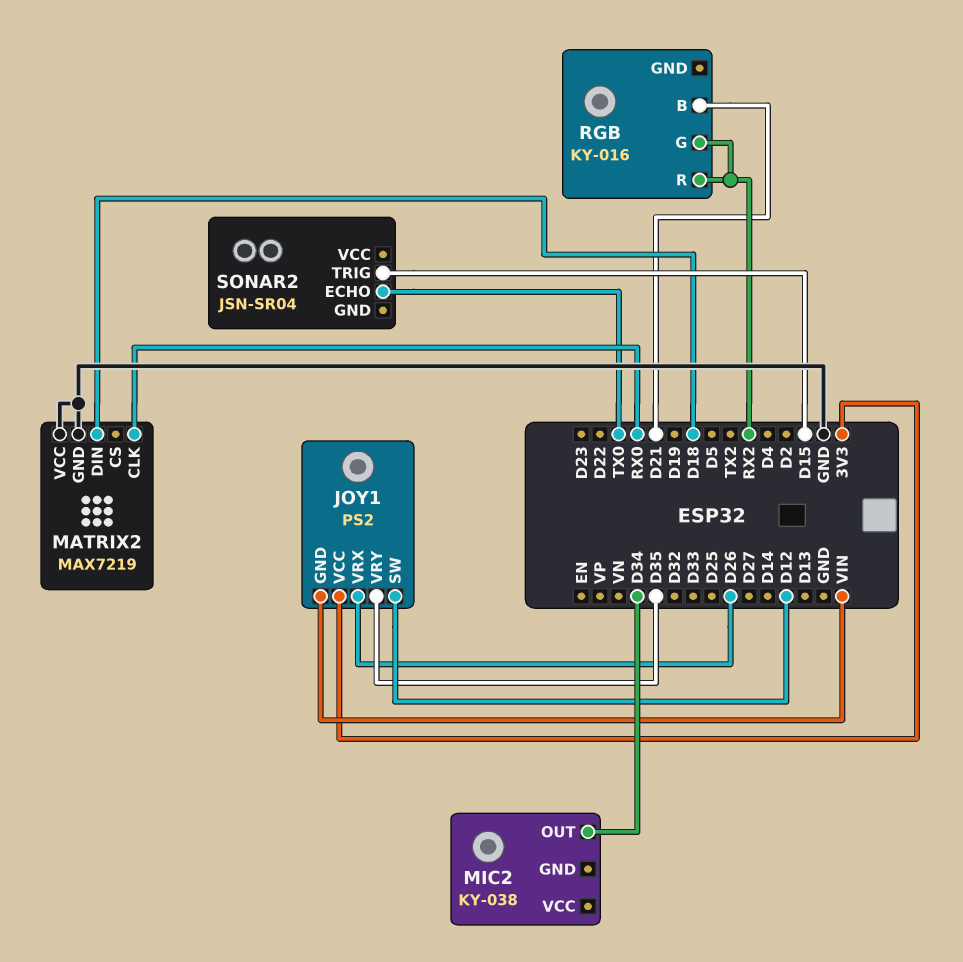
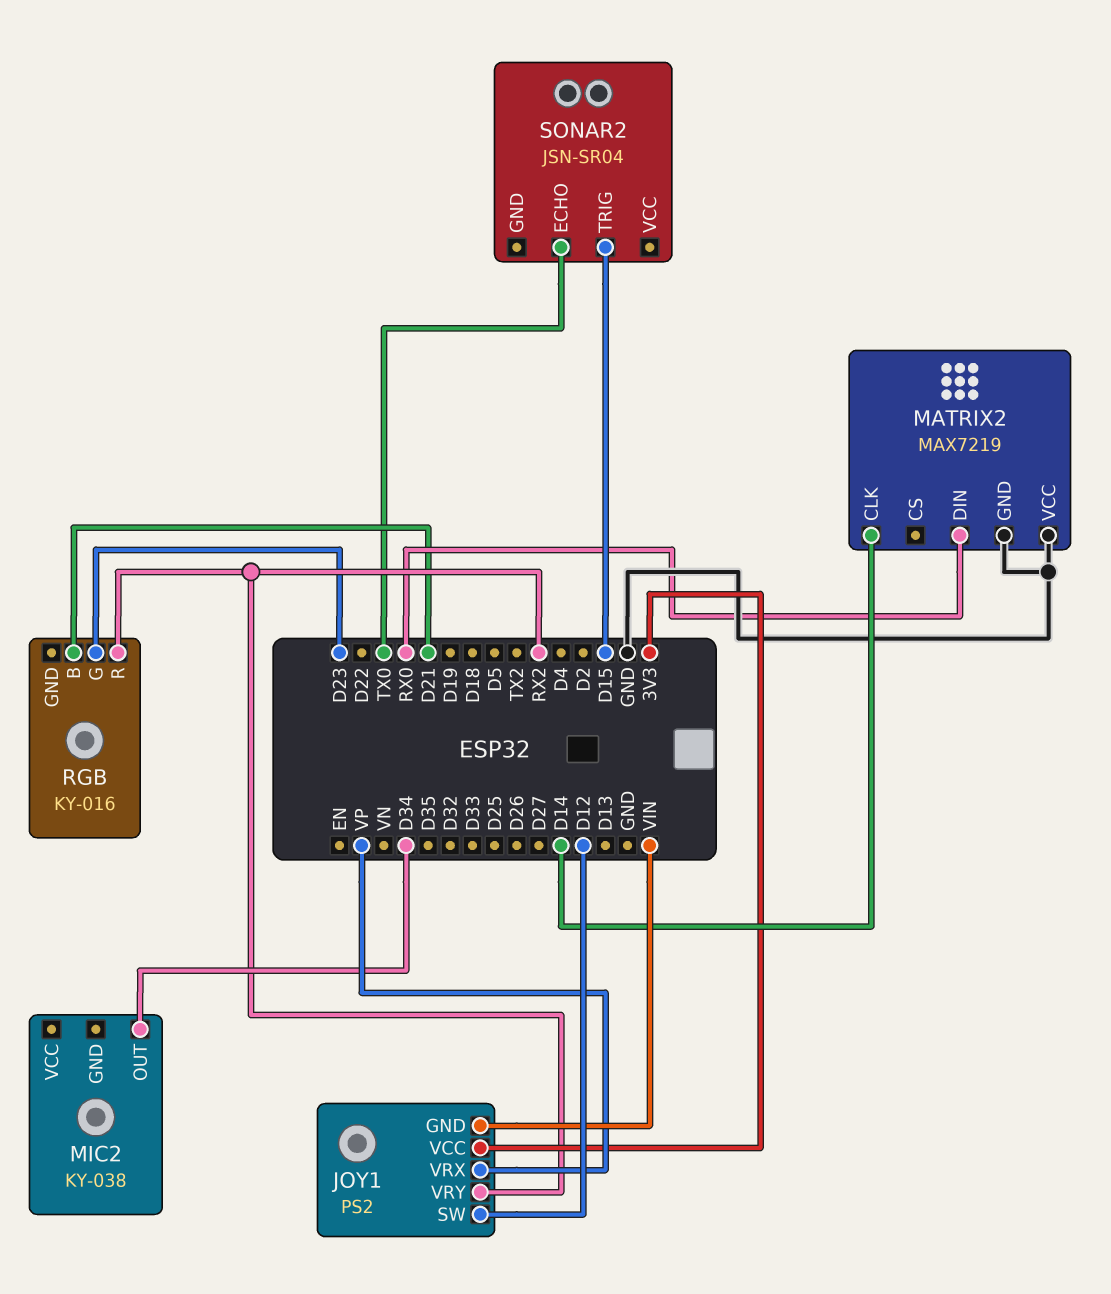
JOY1 pin VRX: D26 -> VP
JOY1 pin VRY: D35 -> RX2
MATRIX2 pin CLK: RX0 -> D14
MATRIX2 pin DIN: D18 -> RX0
RGB pin G: RX2 -> D23

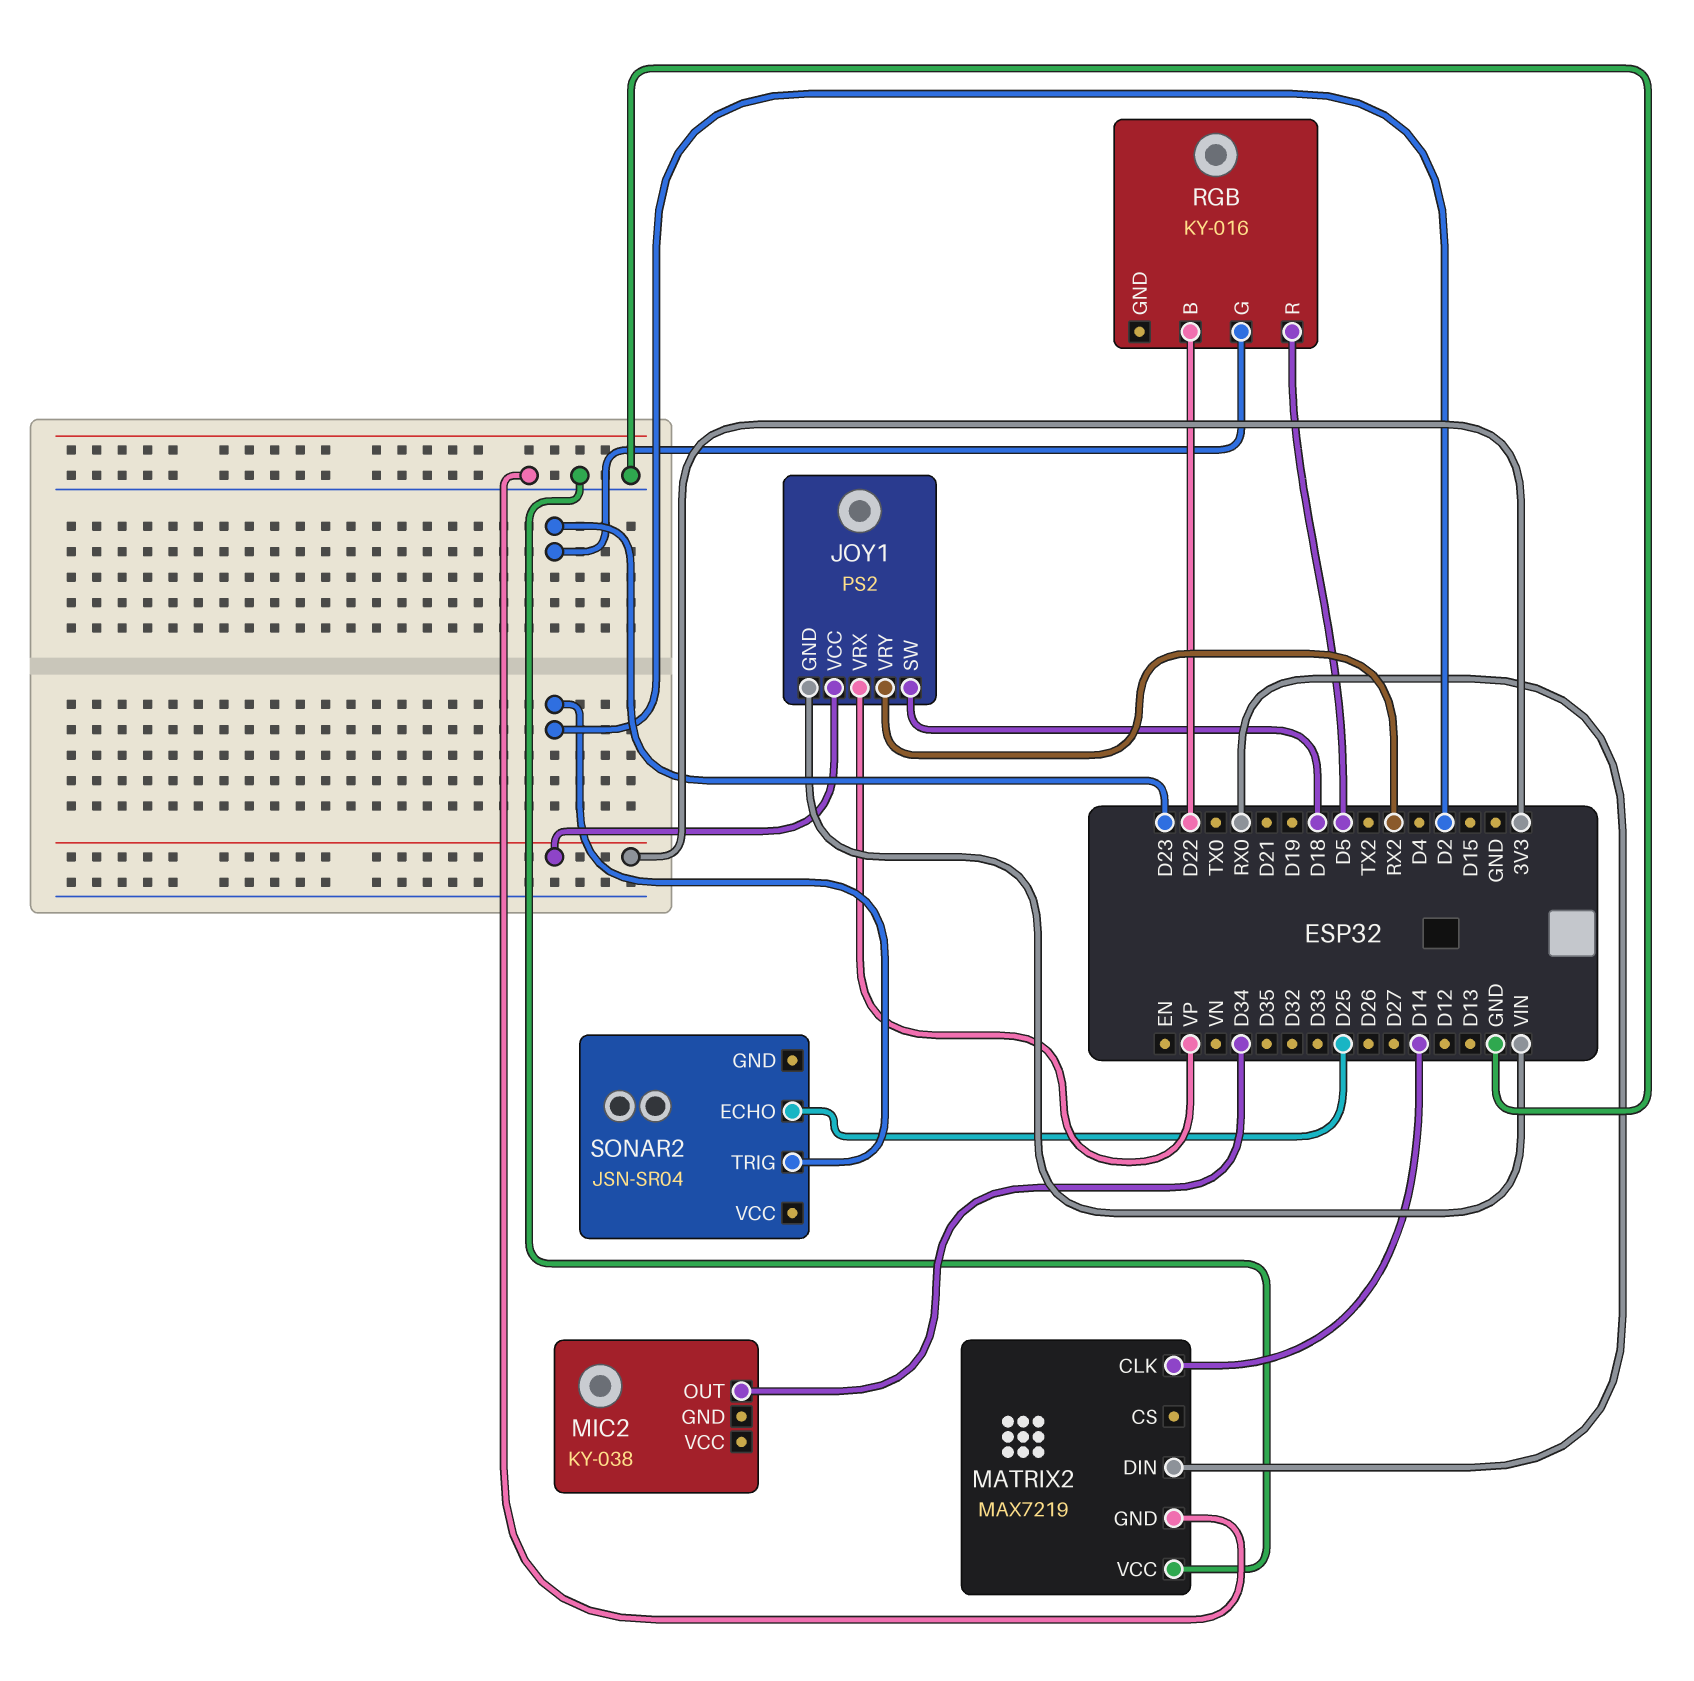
JOY1 pin SW: D12 -> D18
RGB pin B: D21 -> D22
RGB pin R: RX2 -> D5
SONAR2 pin ECHO: TX0 -> D25
SONAR2 pin TRIG: D15 -> D2

